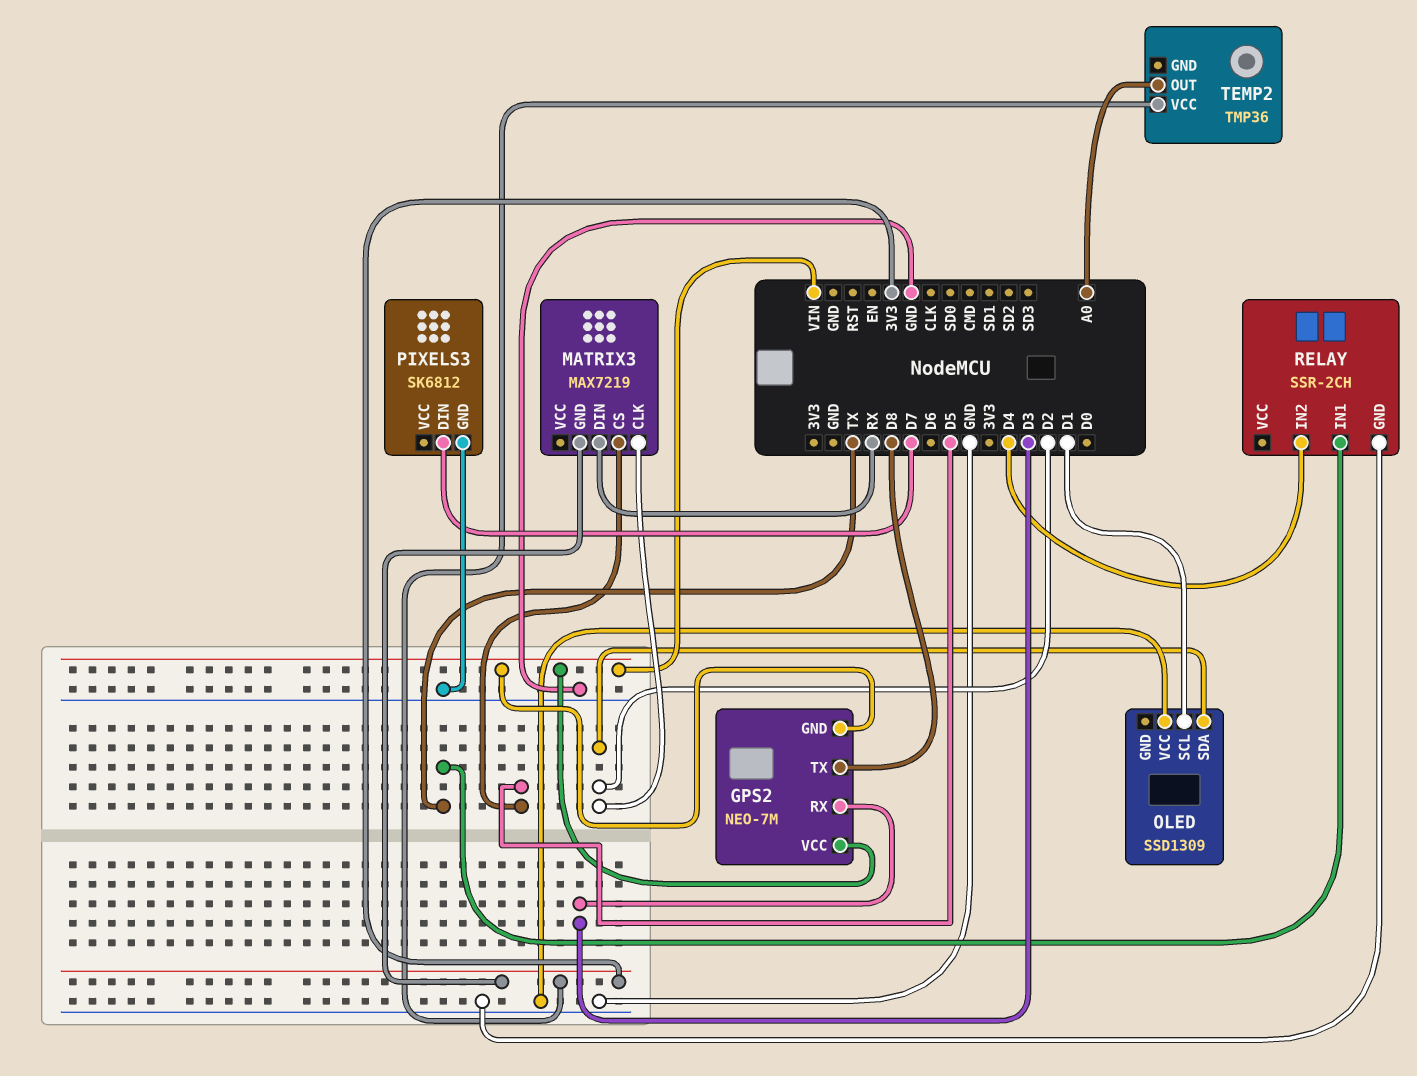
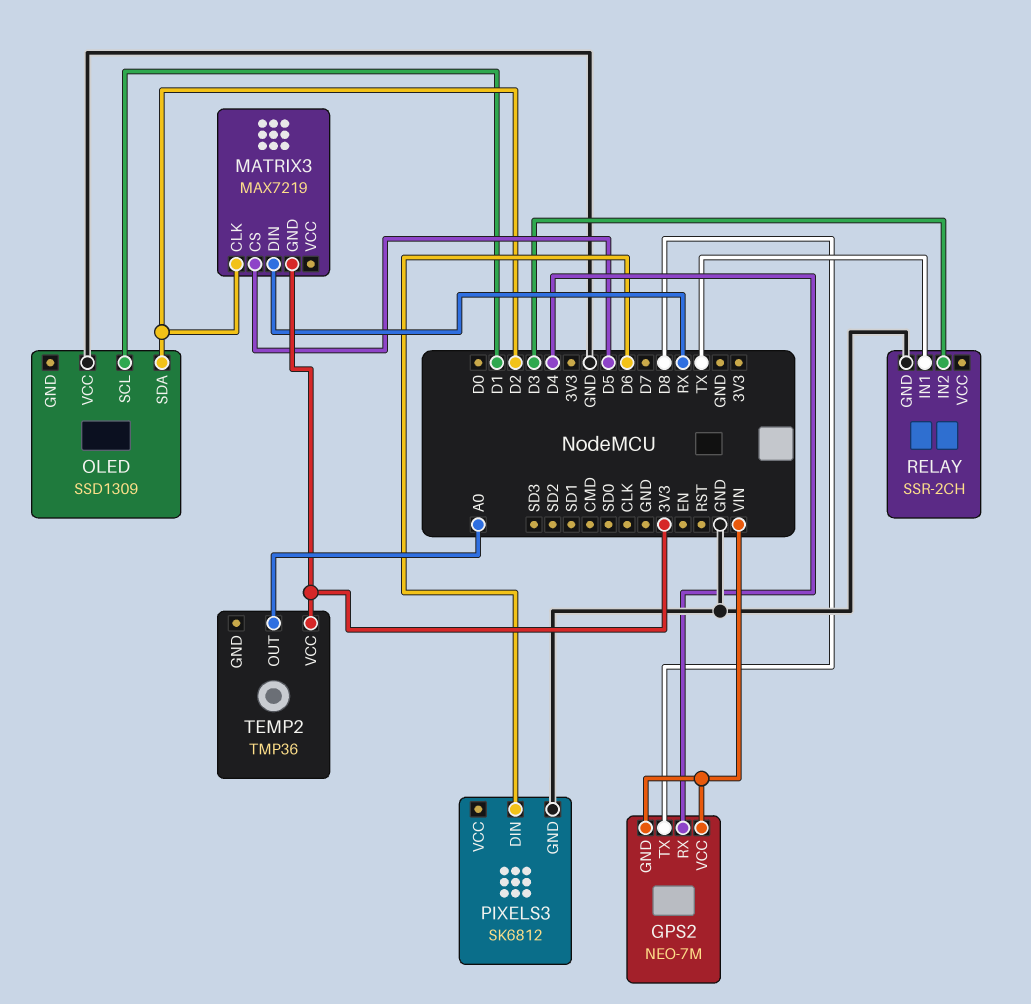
GPS2 pin RX: D3 -> D4
PIXELS3 pin DIN: D7 -> D6
RELAY pin IN2: D4 -> D3

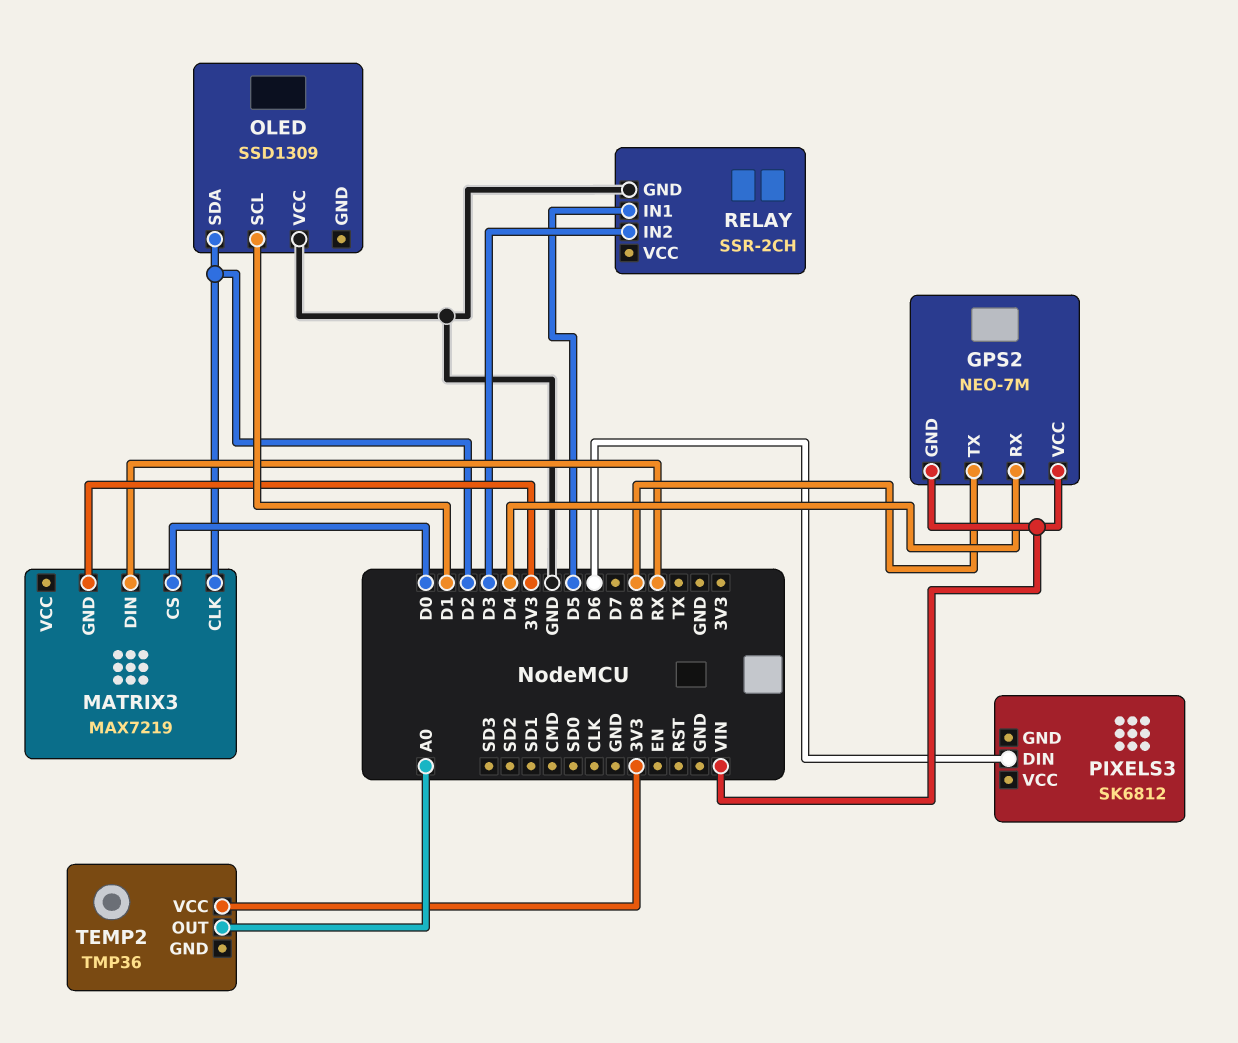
MATRIX3 pin CS: D5 -> D0
PIXELS3 pin GND: GND -> none
RELAY pin IN1: TX -> D5

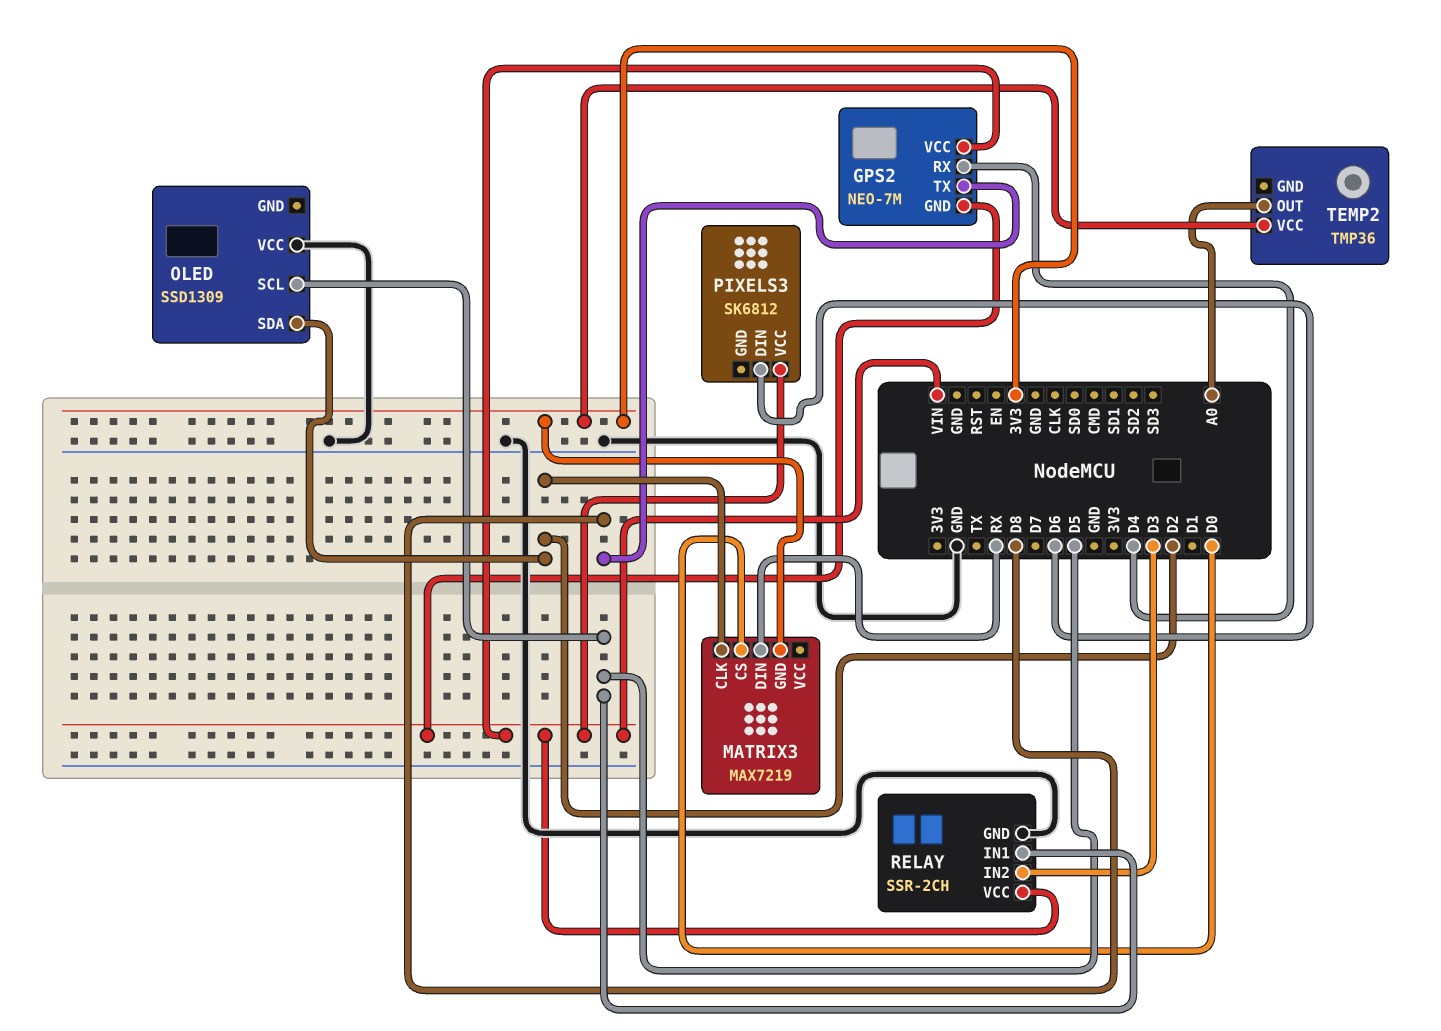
OLED pin SCL: D1 -> D5
PIXELS3 pin VCC: none -> VIN
RELAY pin VCC: none -> VIN

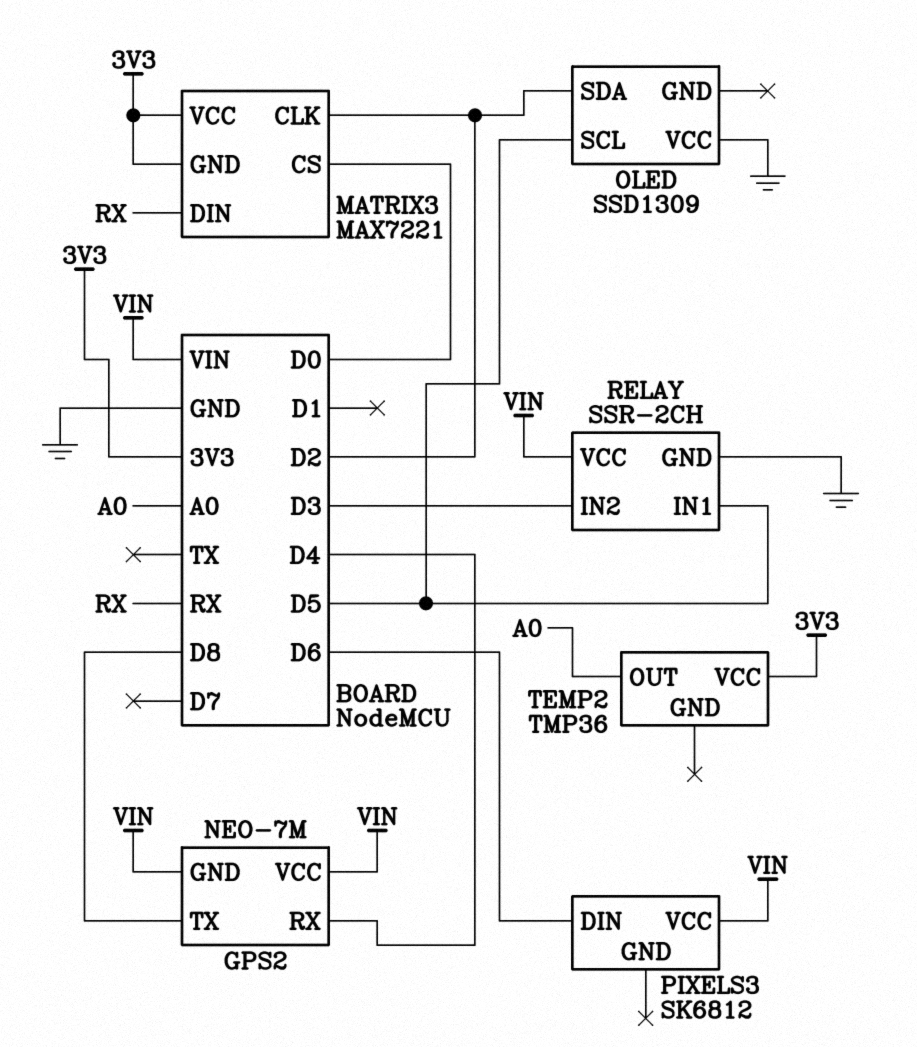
MATRIX3: MAX7219 -> MAX7221
MATRIX3 pin VCC: none -> 3V3

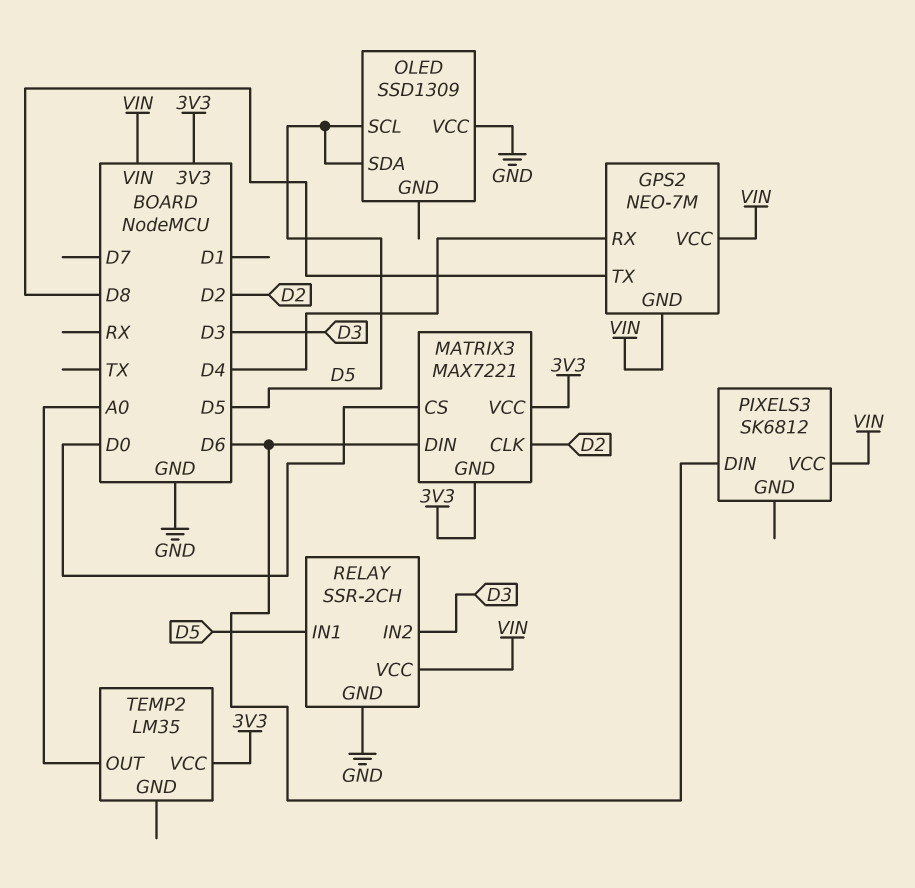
MATRIX3 pin DIN: RX -> D6
OLED pin SDA: D2 -> D5
TEMP2: TMP36 -> LM35

